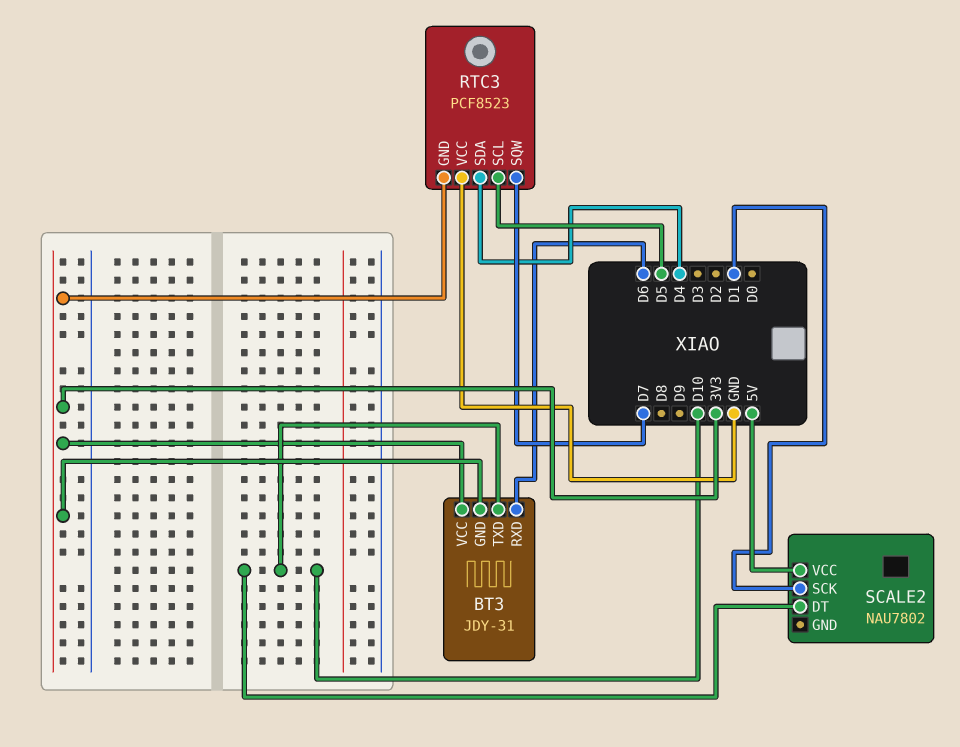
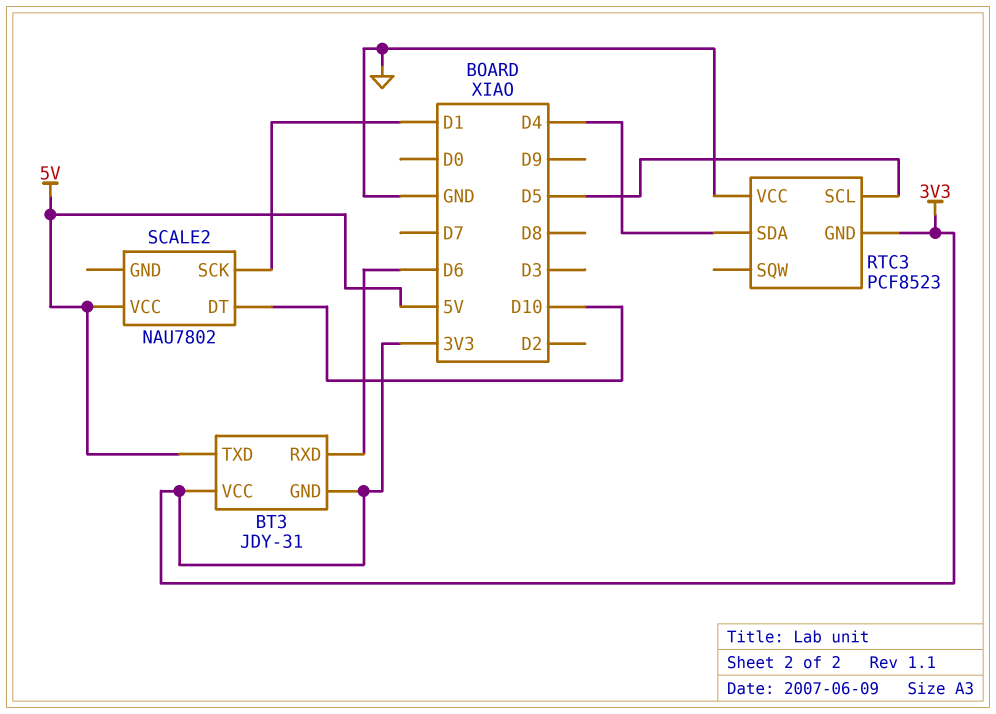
BT3 pin TXD: D10 -> 5V
RTC3 pin SQW: D7 -> none

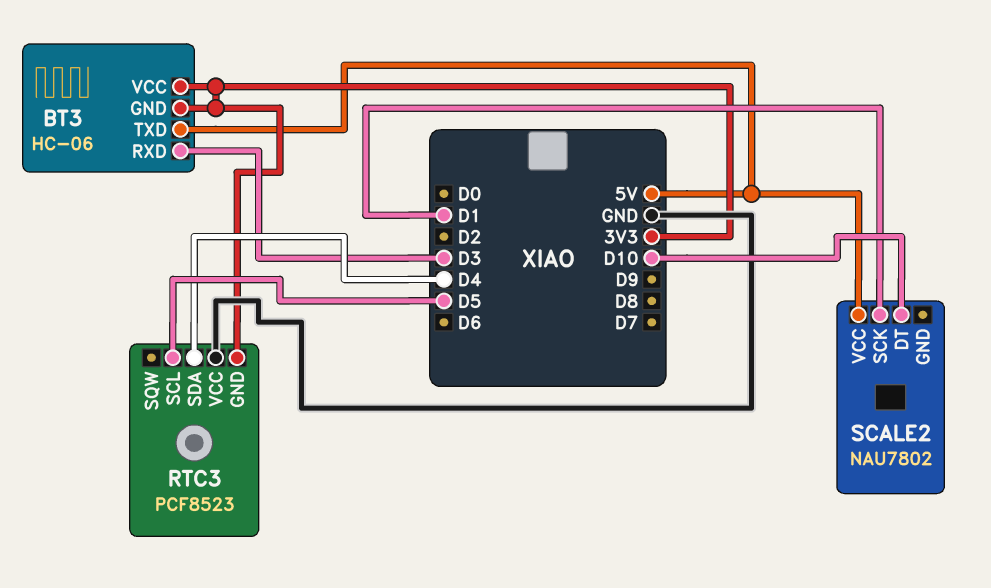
BT3: JDY-31 -> HC-06
BT3 pin RXD: D6 -> D3

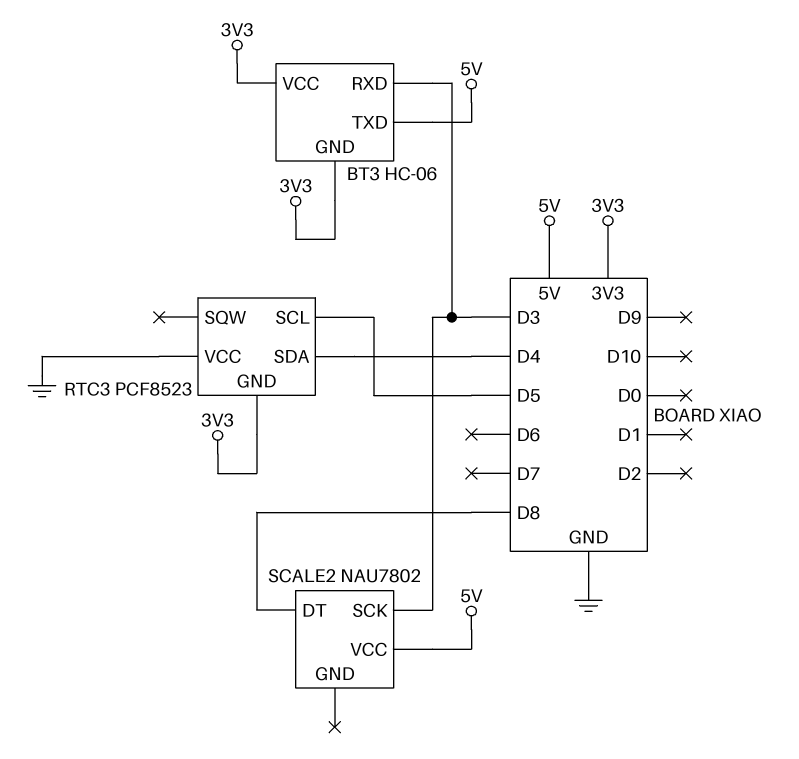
SCALE2 pin DT: D10 -> D8
SCALE2 pin SCK: D1 -> D3

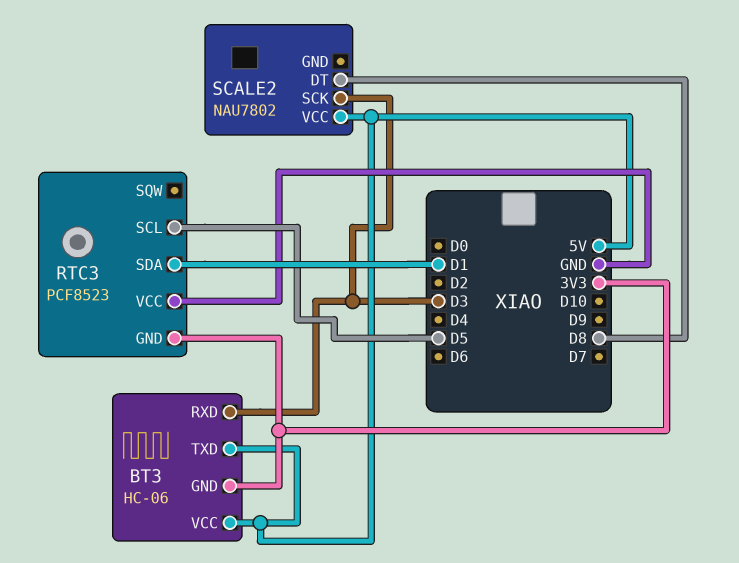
BT3 pin VCC: 3V3 -> 5V
RTC3 pin SDA: D4 -> D1

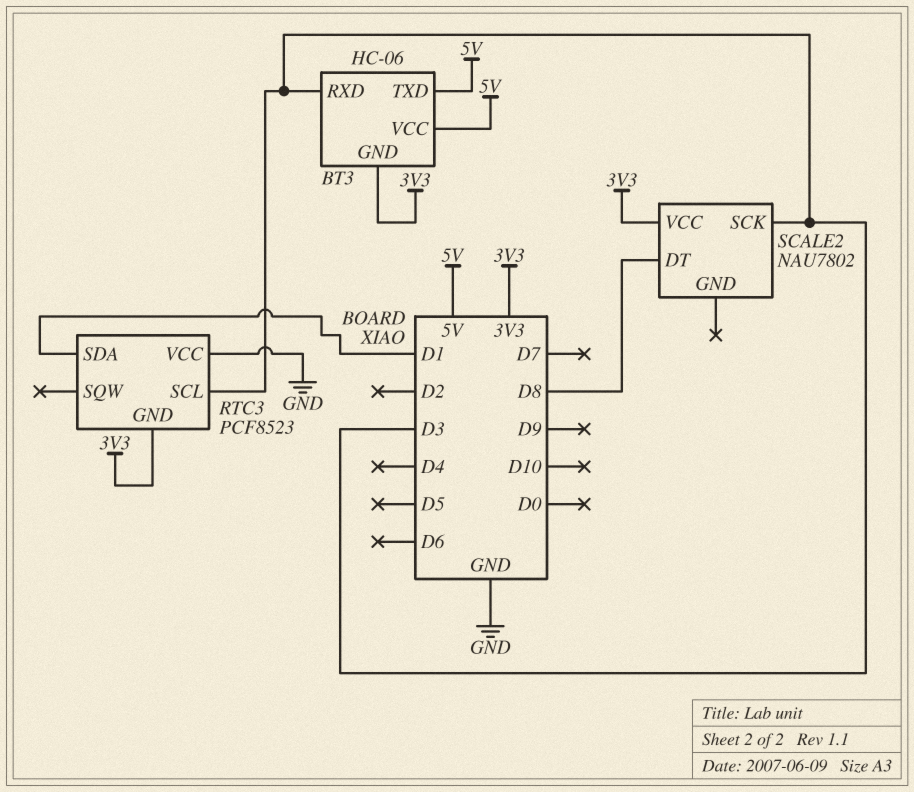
RTC3 pin SCL: D5 -> D3
SCALE2 pin VCC: 5V -> 3V3

